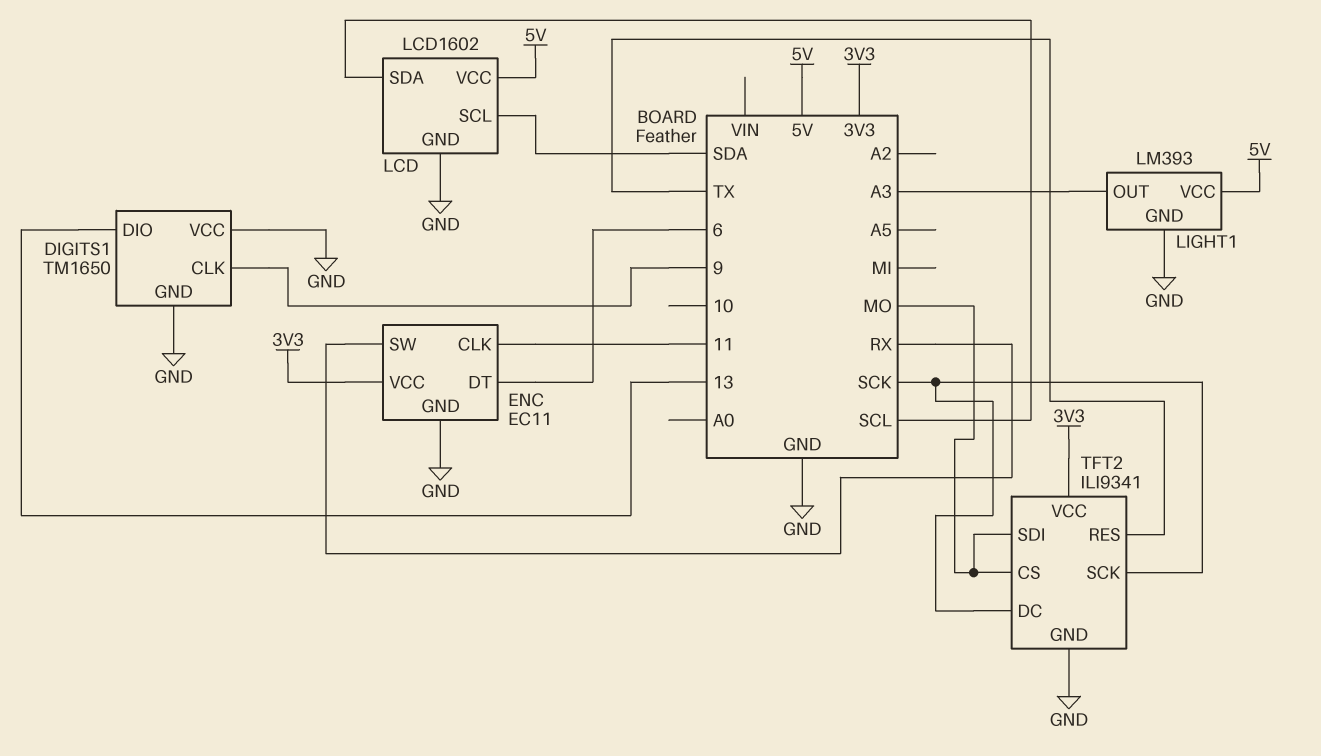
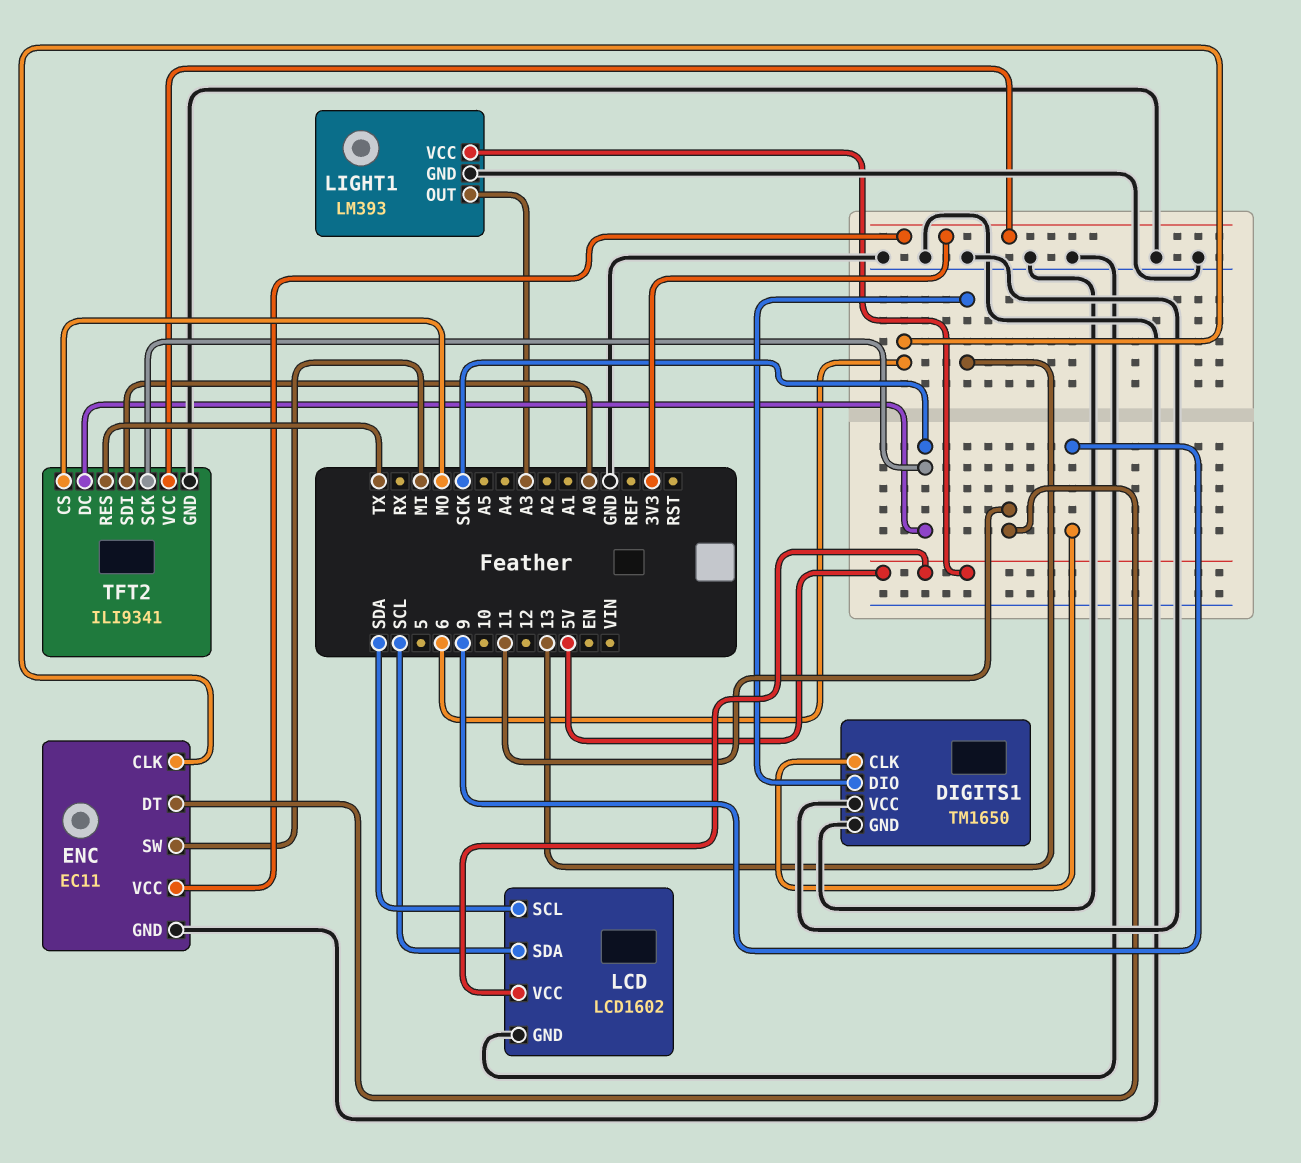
ENC pin CLK: 11 -> 6
ENC pin DT: 6 -> 11
ENC pin SW: RX -> MI
TFT2 pin SDI: MO -> A0

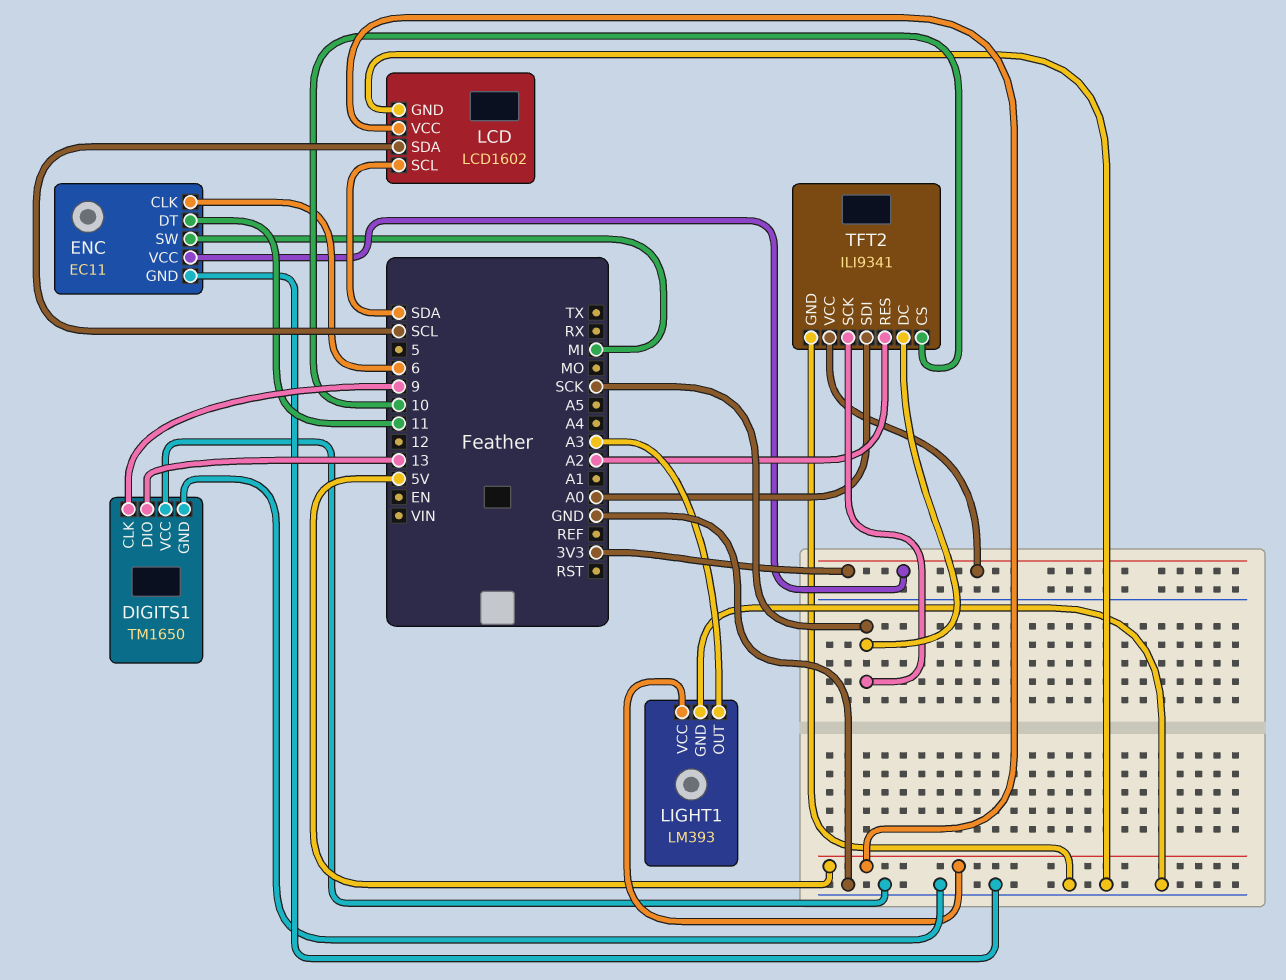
TFT2 pin CS: MO -> 10
TFT2 pin RES: TX -> A2

